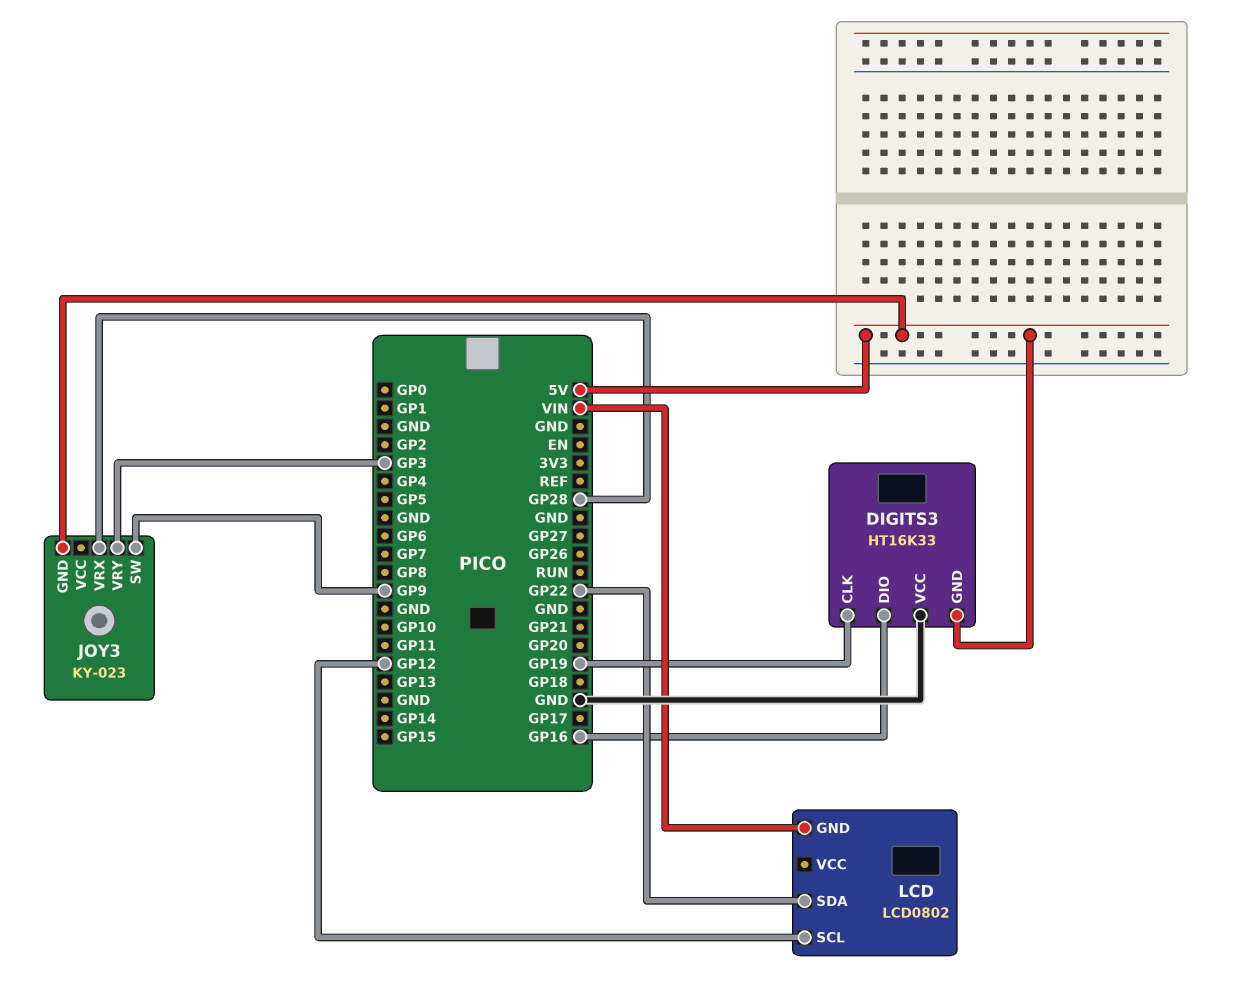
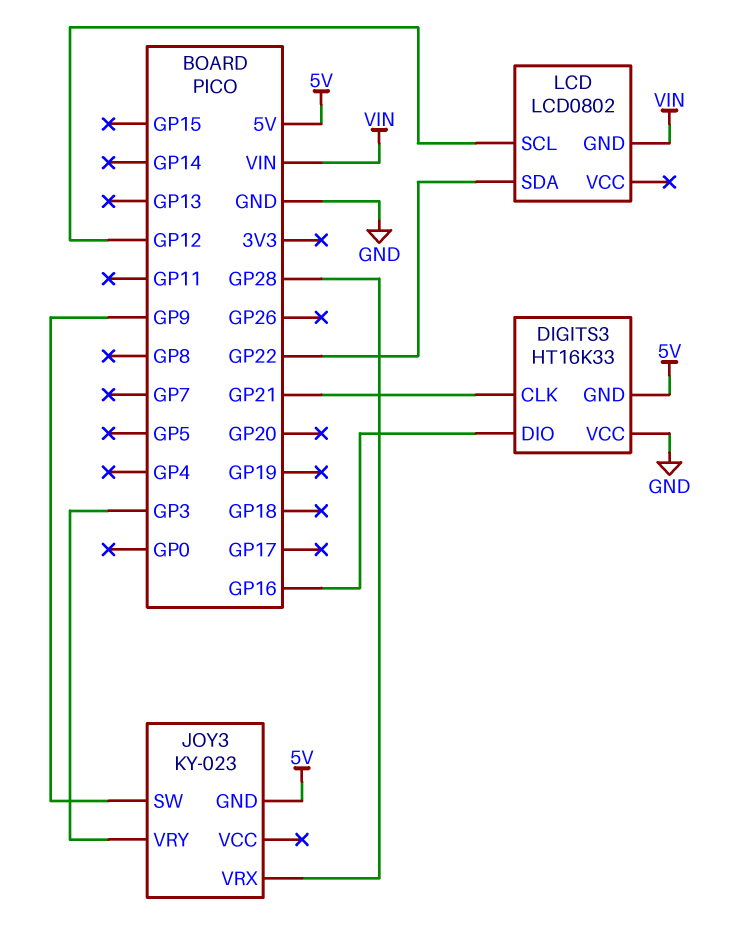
DIGITS3 pin CLK: GP19 -> GP21

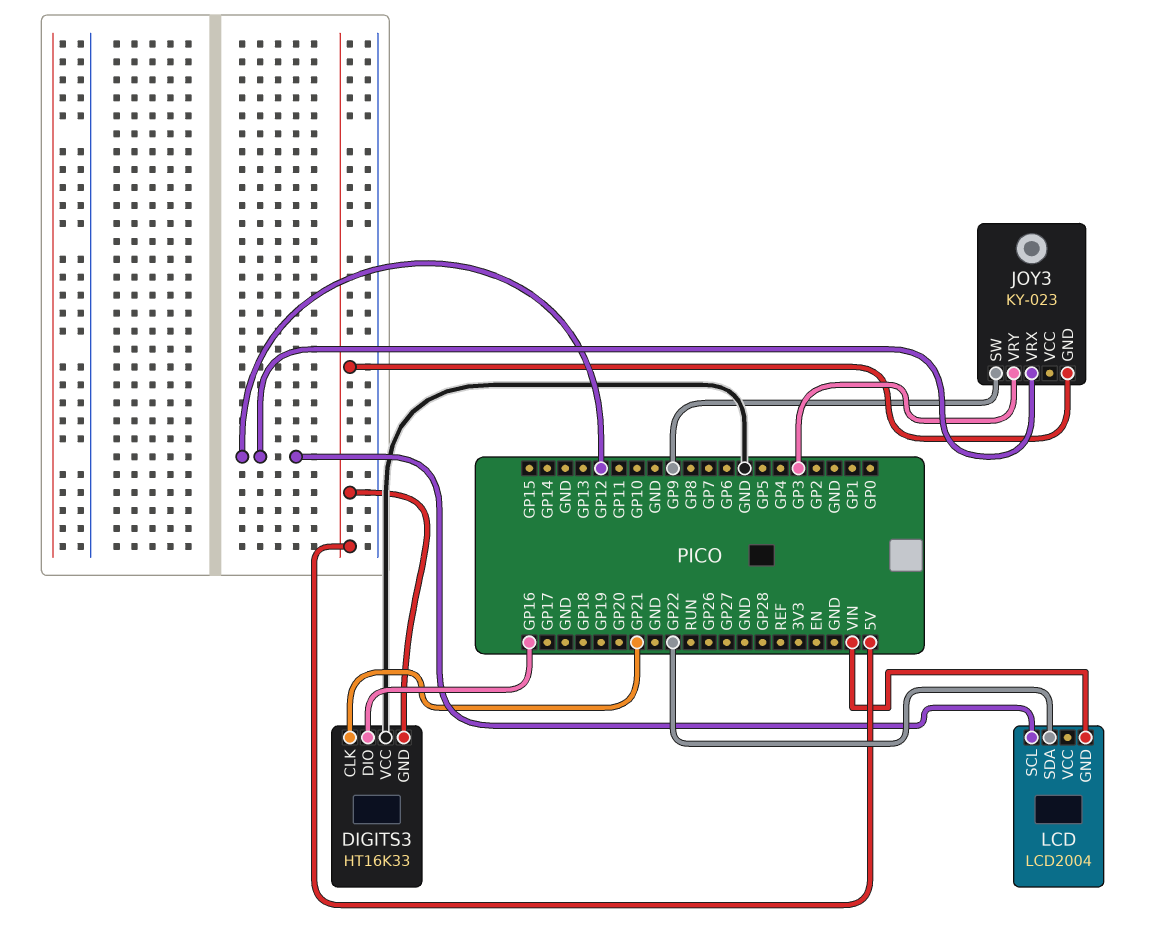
JOY3 pin VRX: GP28 -> GP12
LCD: LCD0802 -> LCD2004

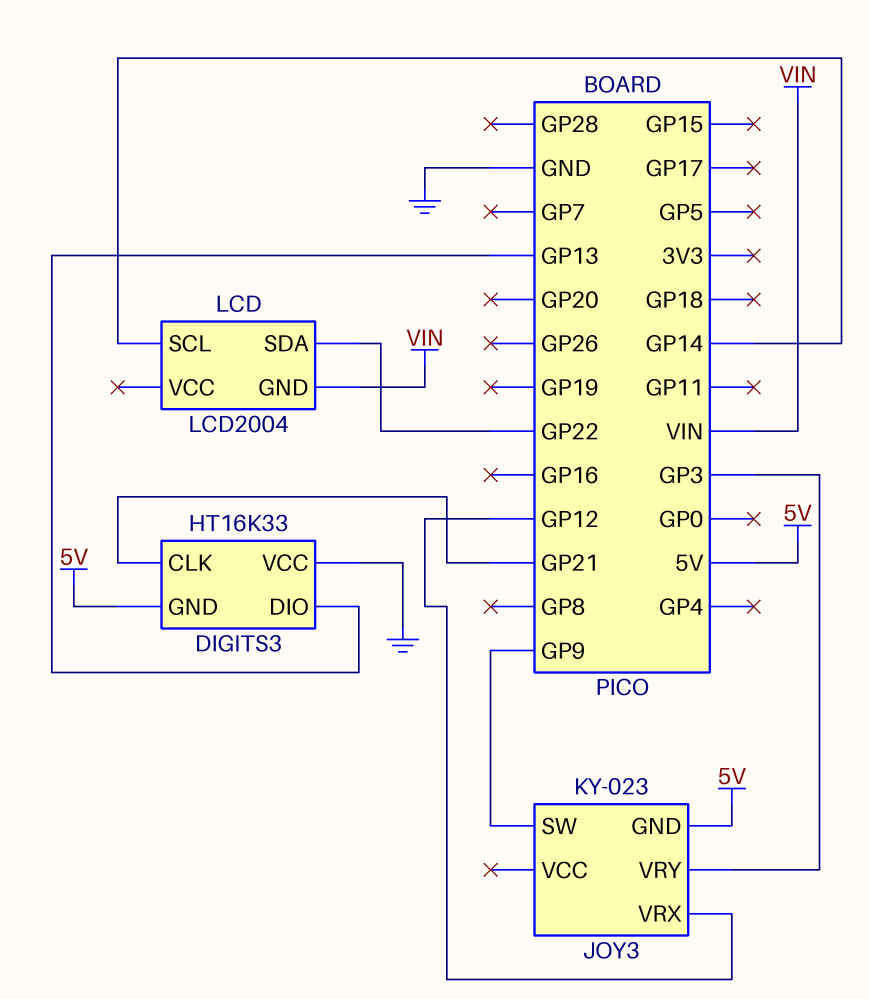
DIGITS3 pin DIO: GP16 -> GP13
LCD pin SCL: GP12 -> GP14

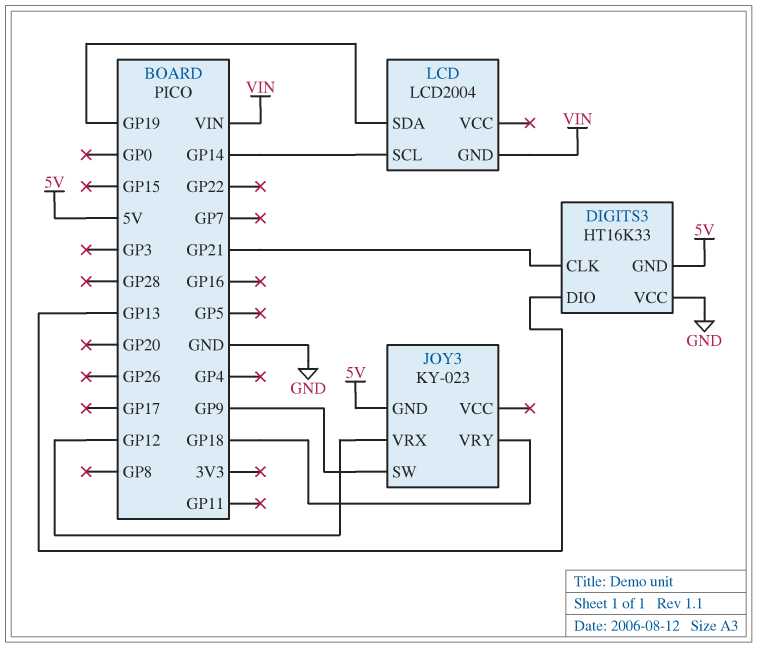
JOY3 pin VRY: GP3 -> GP18
LCD pin SDA: GP22 -> GP19

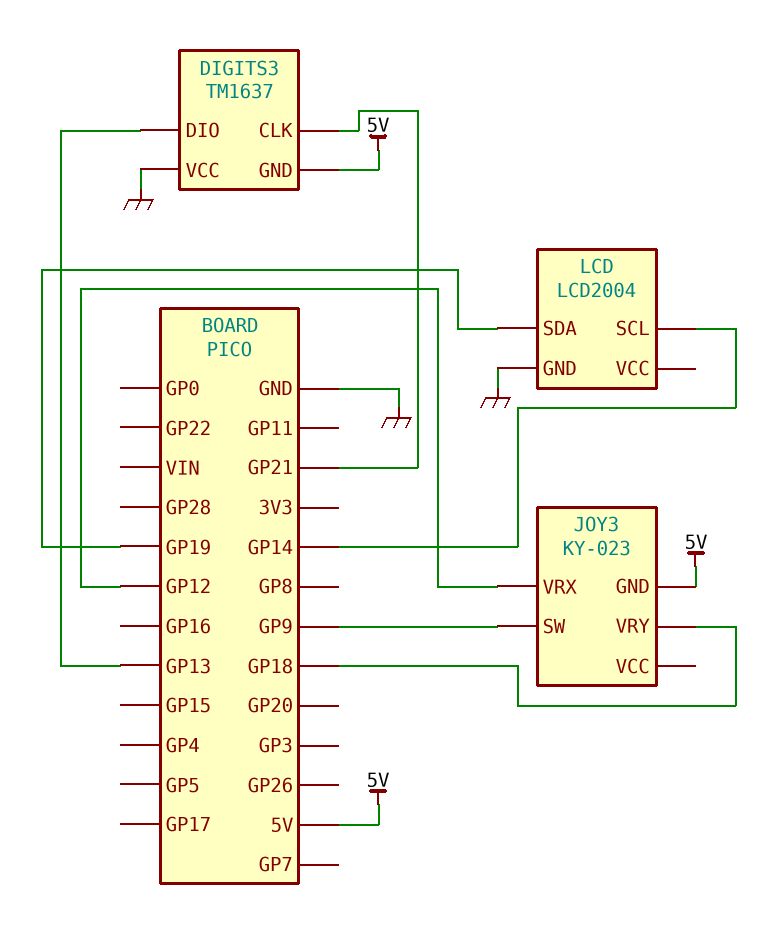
DIGITS3: HT16K33 -> TM1637
LCD pin GND: VIN -> GND

